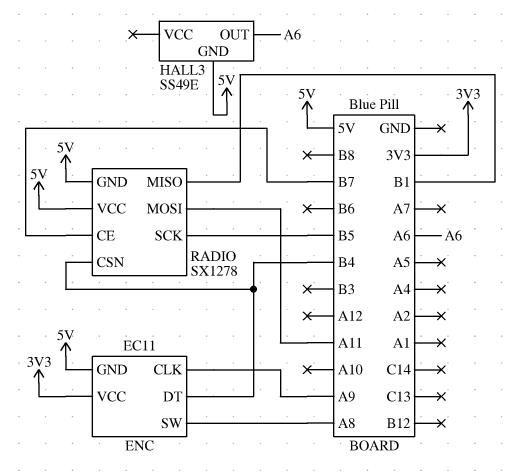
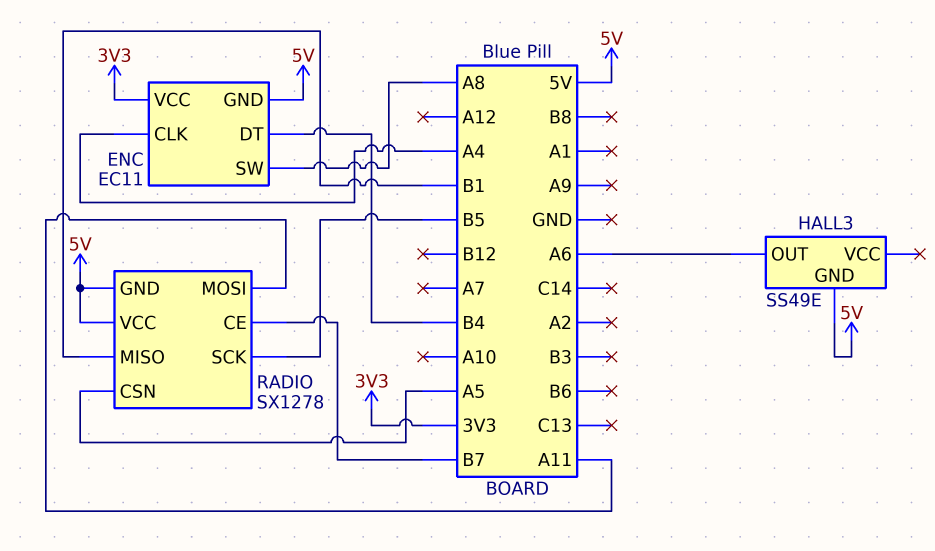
ENC pin CLK: A9 -> A4
RADIO pin CSN: B4 -> A5

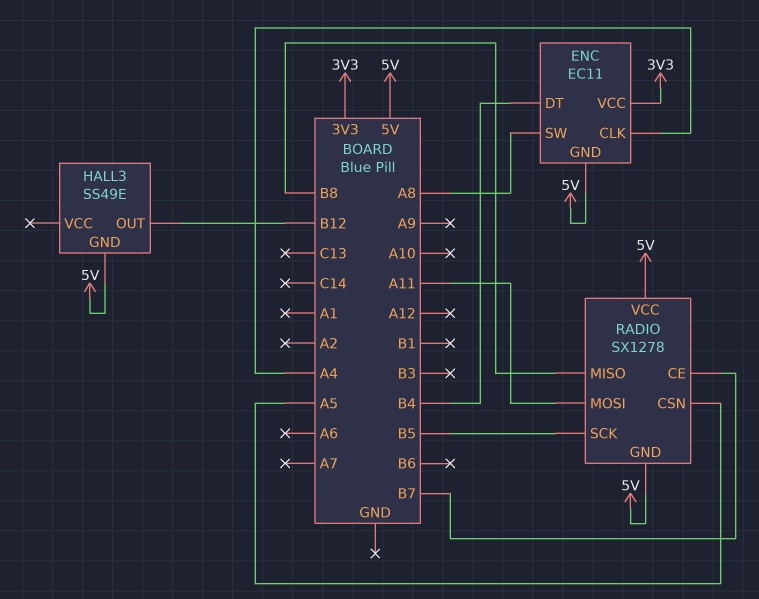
HALL3 pin OUT: A6 -> B12
RADIO pin MISO: B1 -> B8

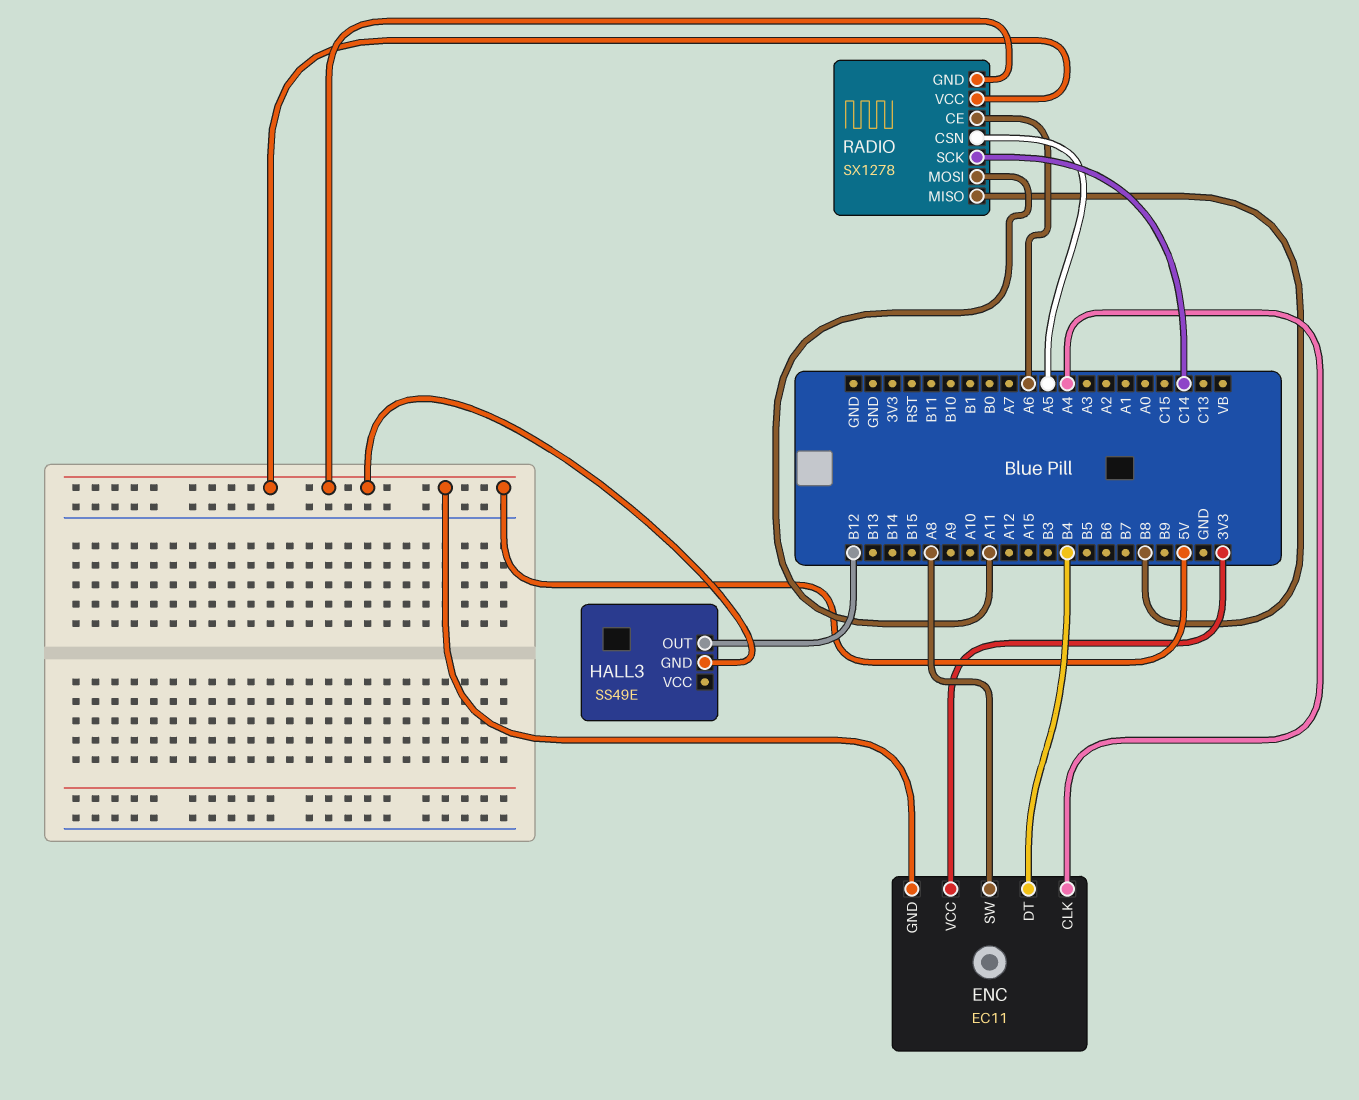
RADIO pin CE: B7 -> A6
RADIO pin SCK: B5 -> C14

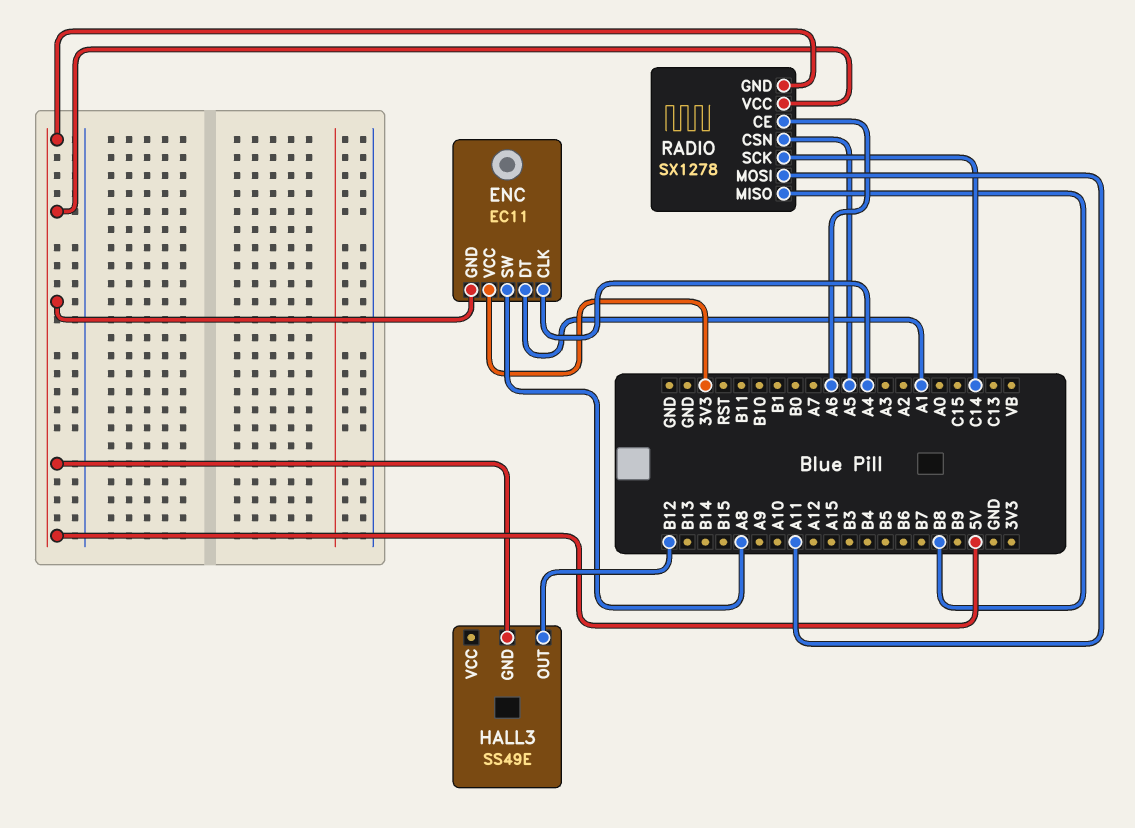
ENC pin DT: B4 -> A1

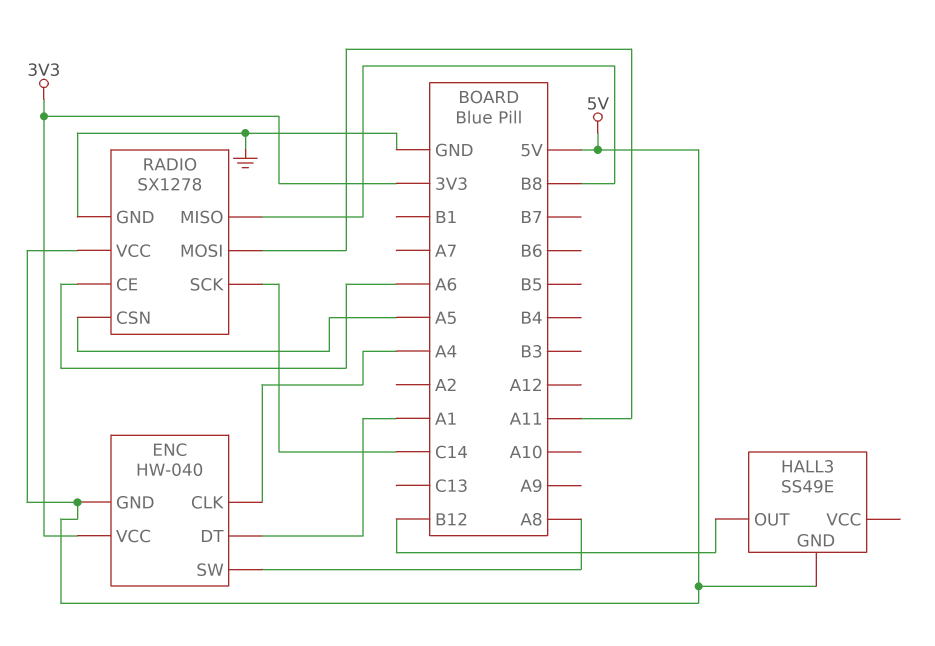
ENC: EC11 -> HW-040
RADIO pin GND: 5V -> GND

